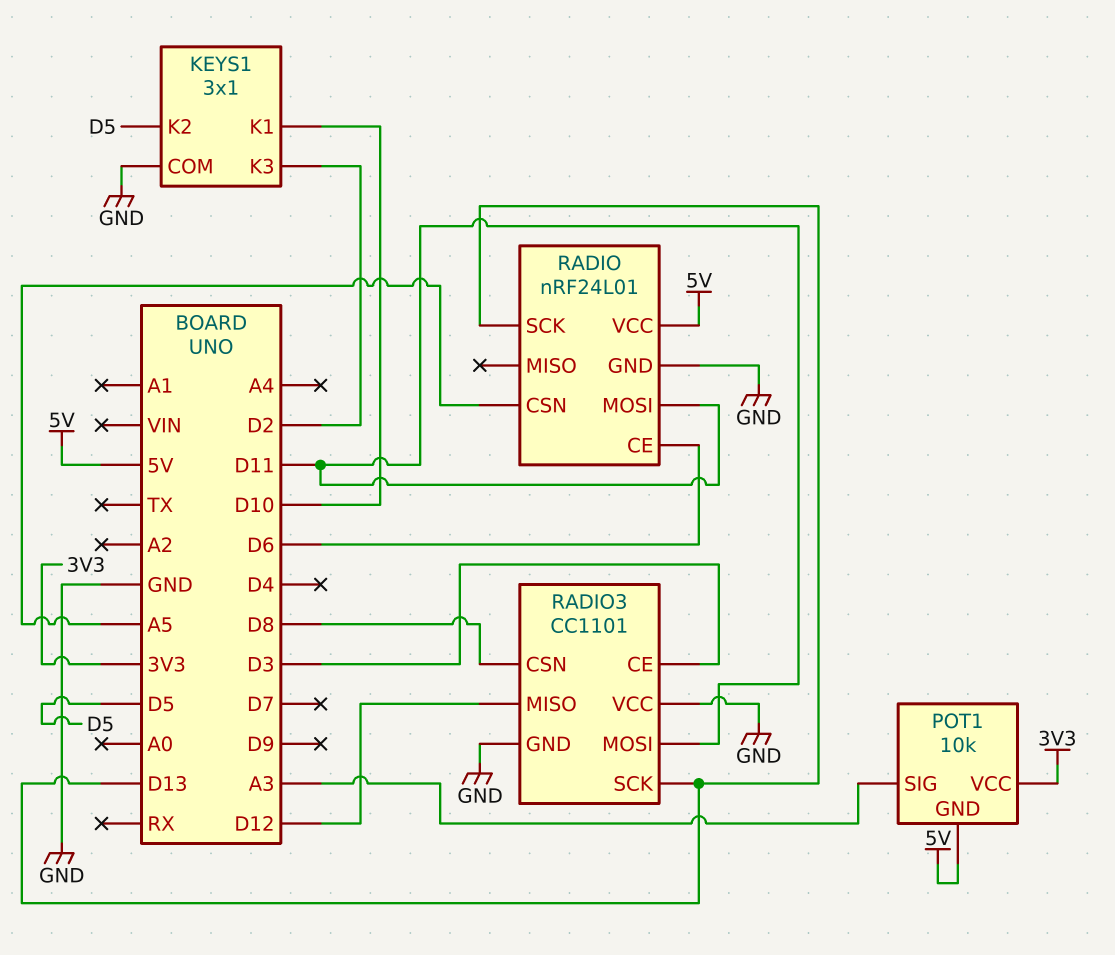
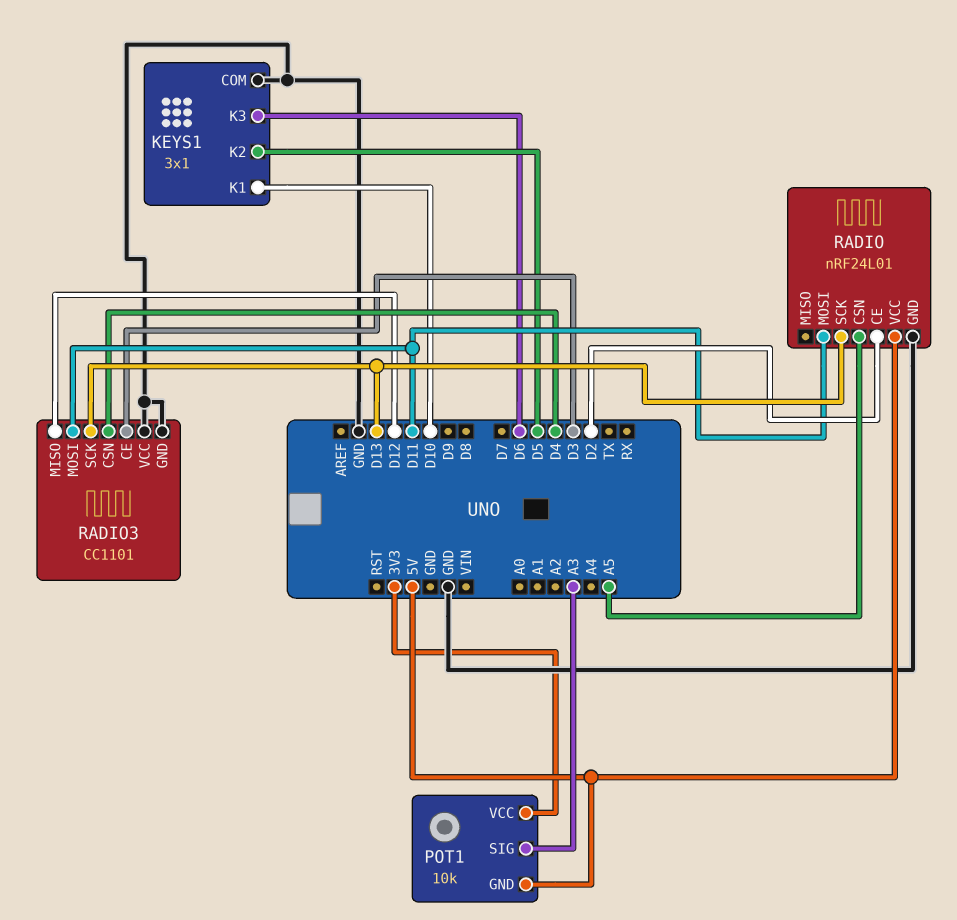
KEYS1 pin K3: D2 -> D6
RADIO pin CE: D6 -> D2
RADIO3 pin CSN: D8 -> D4

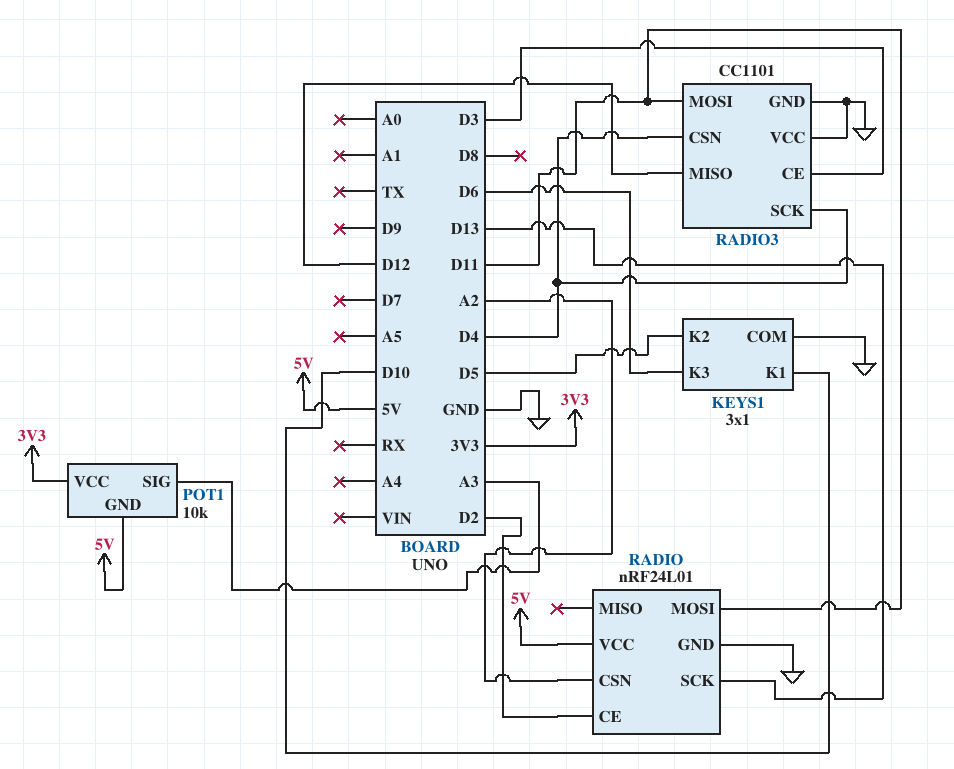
RADIO pin CSN: A5 -> A2
RADIO3 pin SCK: D13 -> D4

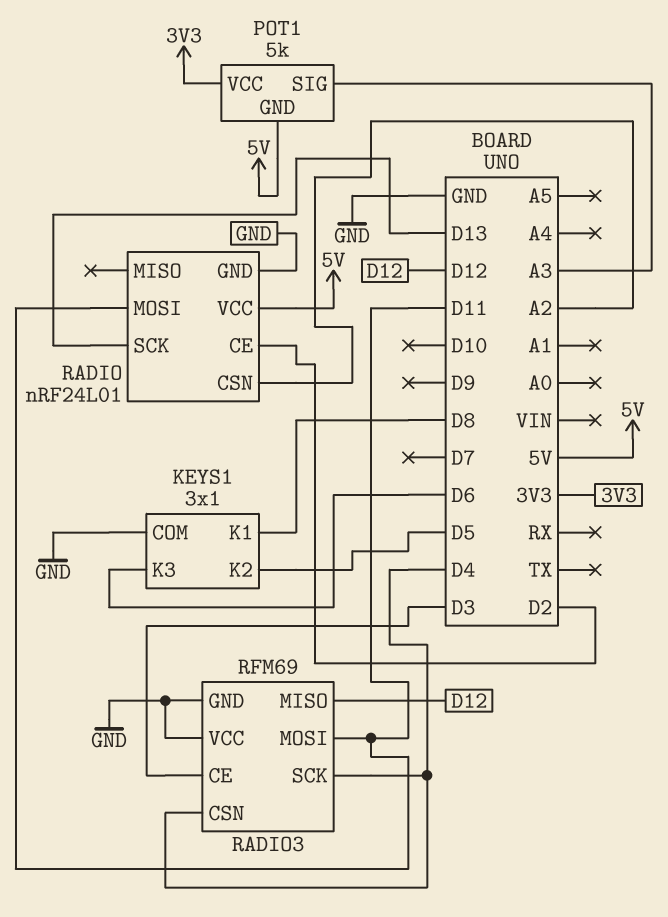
KEYS1 pin K1: D10 -> D8
POT1: 10k -> 5k
RADIO3: CC1101 -> RFM69

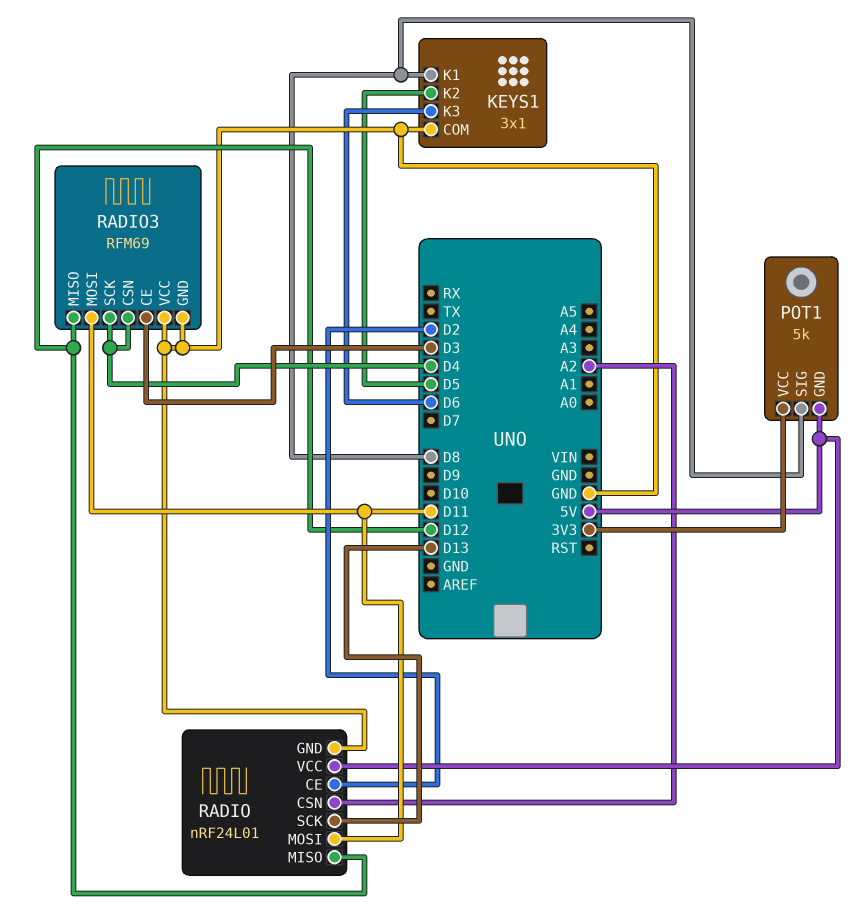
POT1 pin SIG: A3 -> D8
RADIO pin MISO: none -> D12

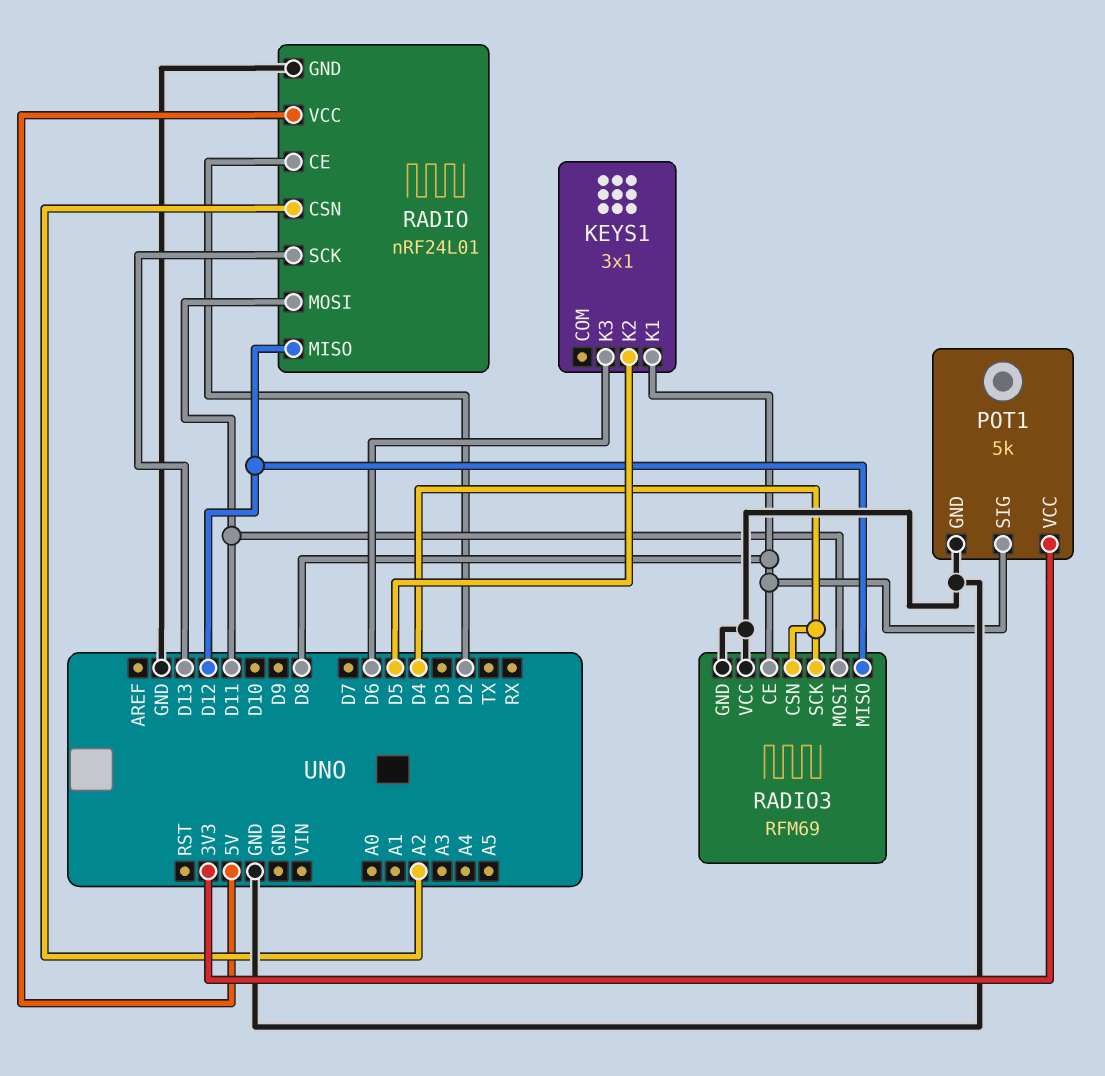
KEYS1 pin COM: GND -> none
POT1 pin GND: 5V -> GND
RADIO3 pin CE: D3 -> D8

